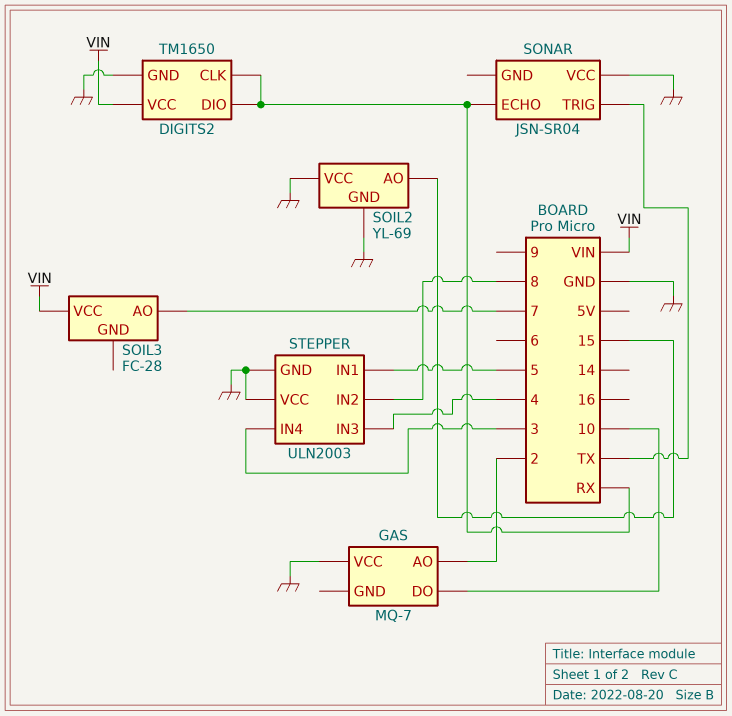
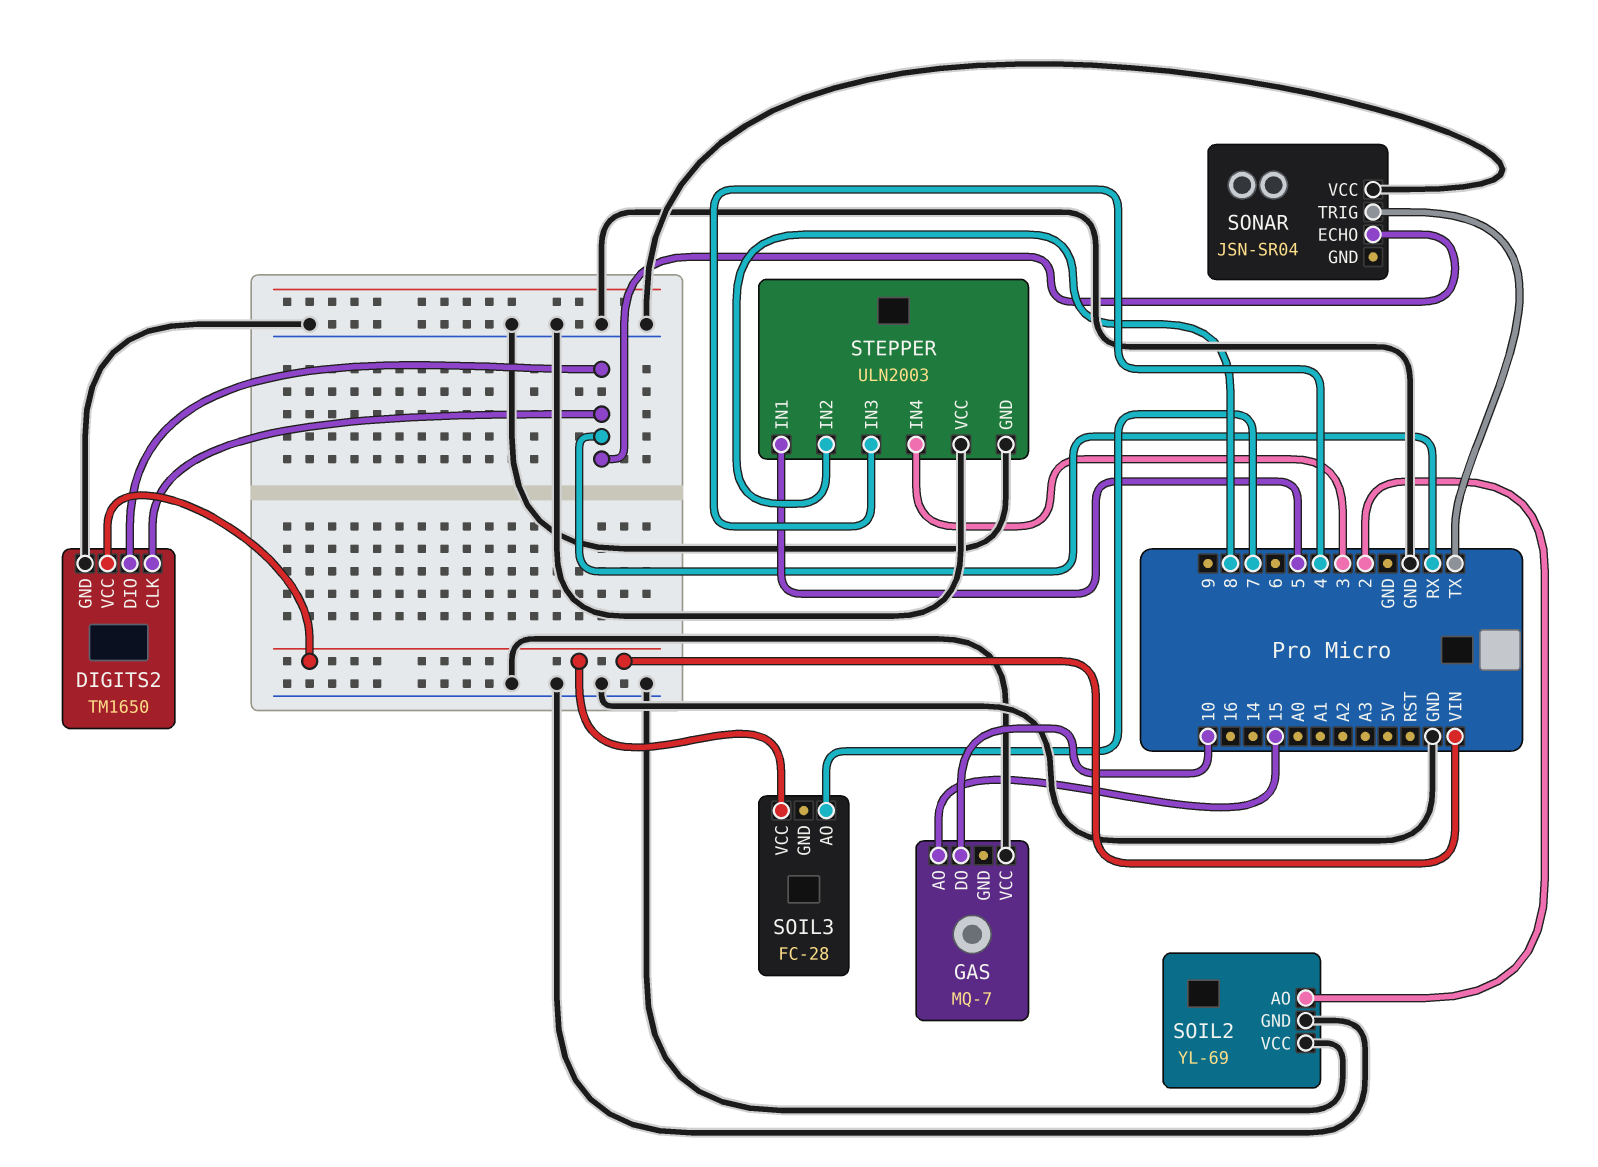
GAS pin AO: 2 -> 15
SOIL2 pin AO: 15 -> 2

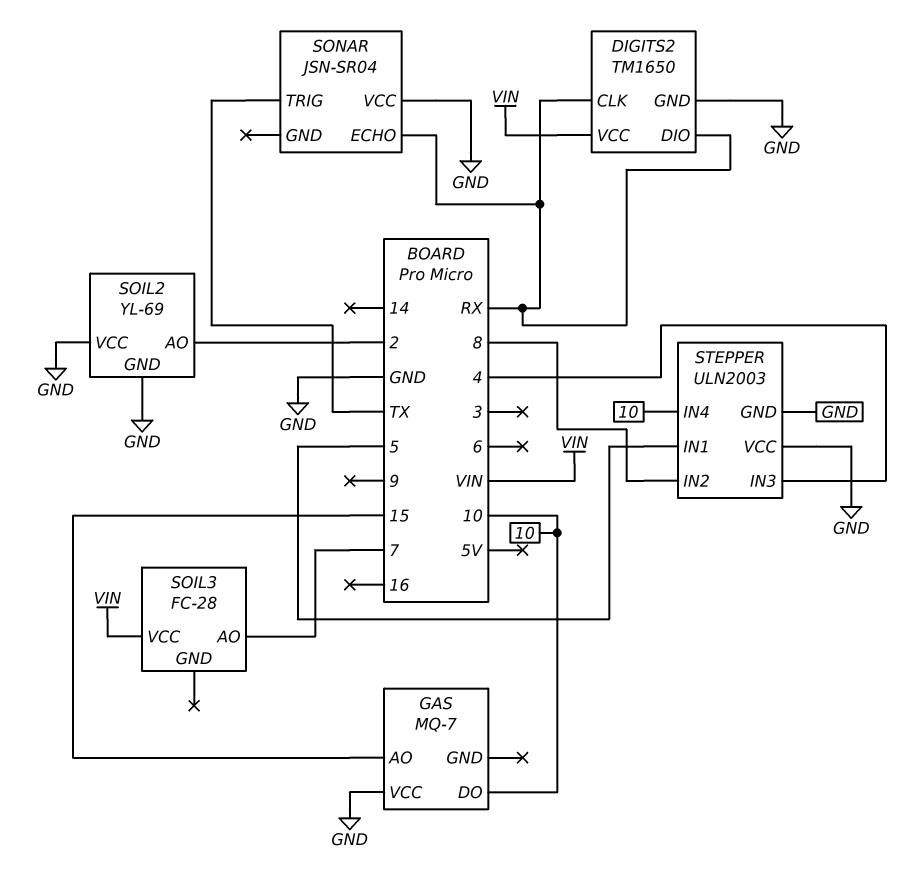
STEPPER pin IN4: 3 -> 10

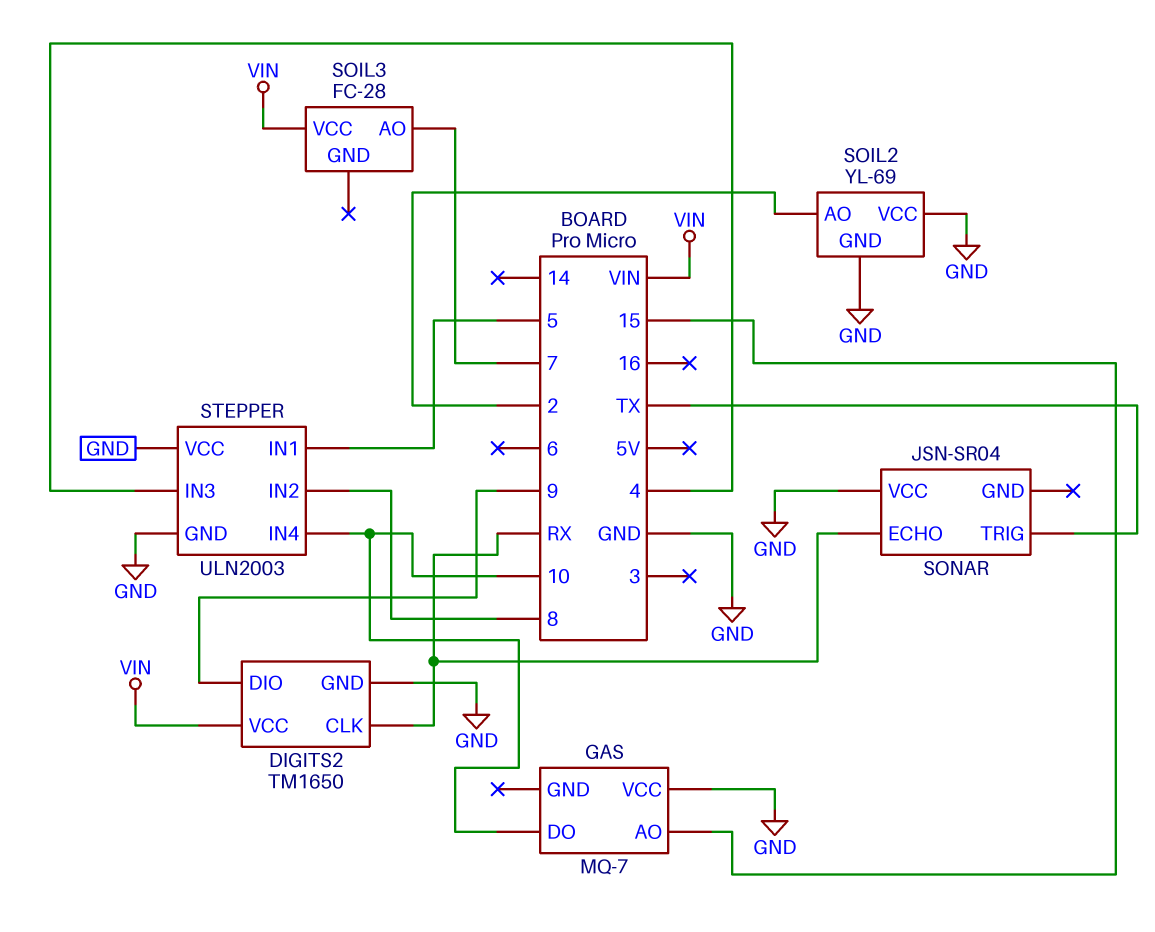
DIGITS2 pin DIO: RX -> 9

